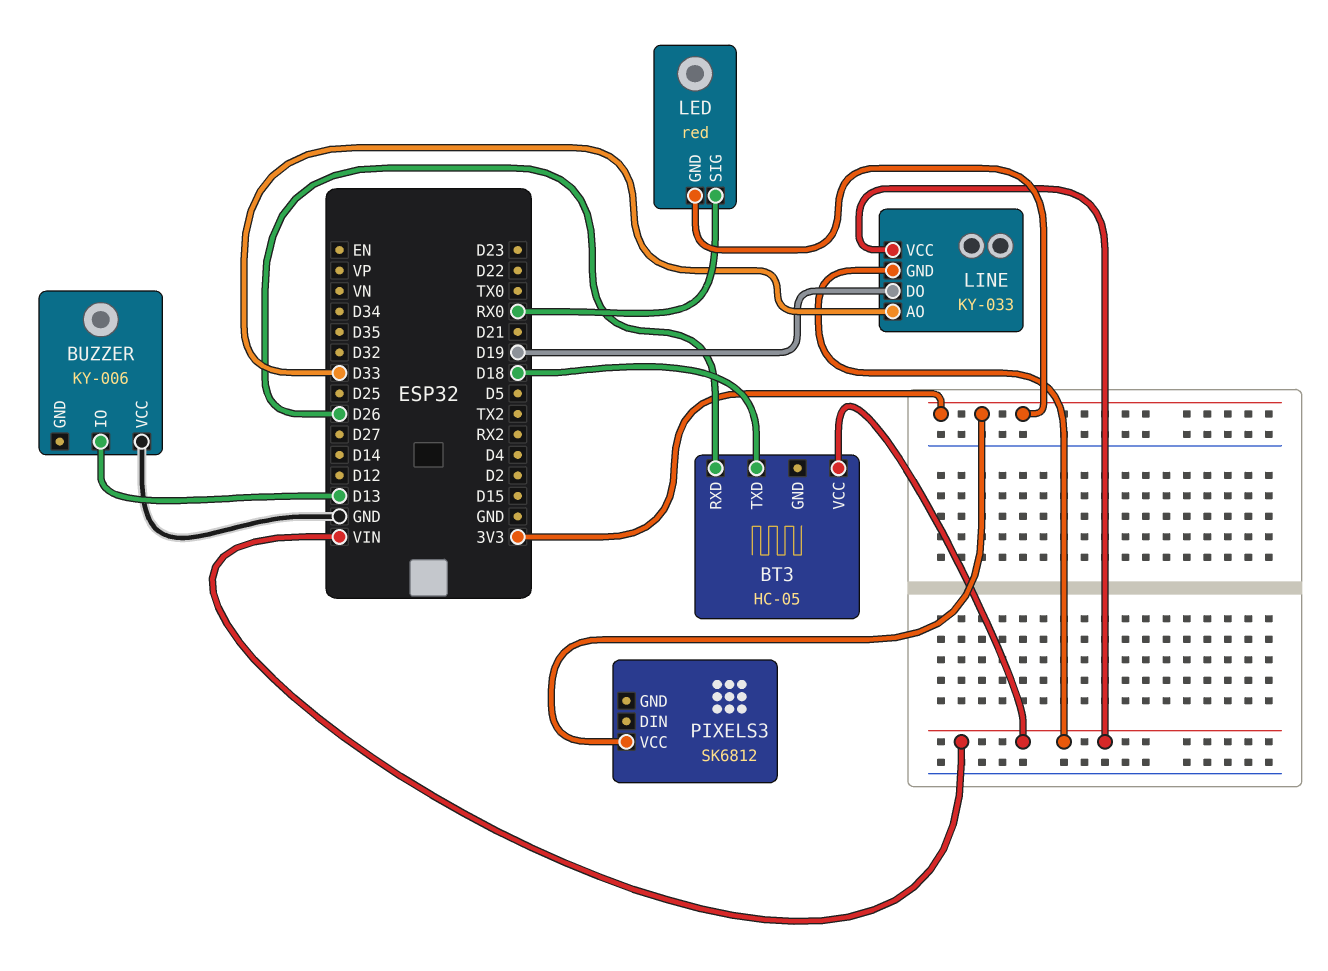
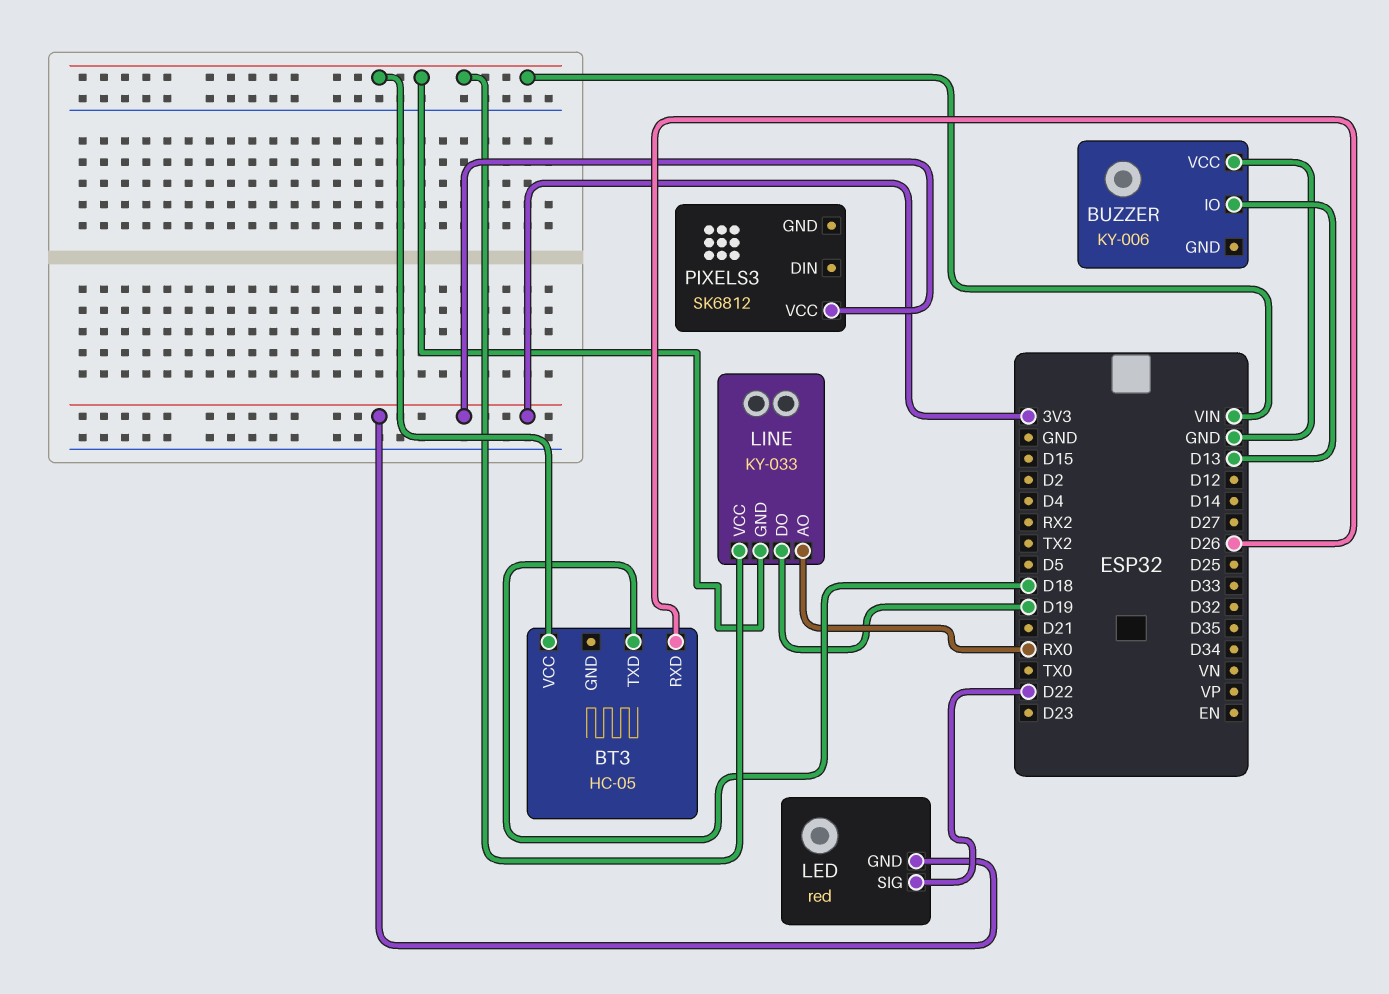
LED pin SIG: RX0 -> D22
LINE pin AO: D33 -> RX0

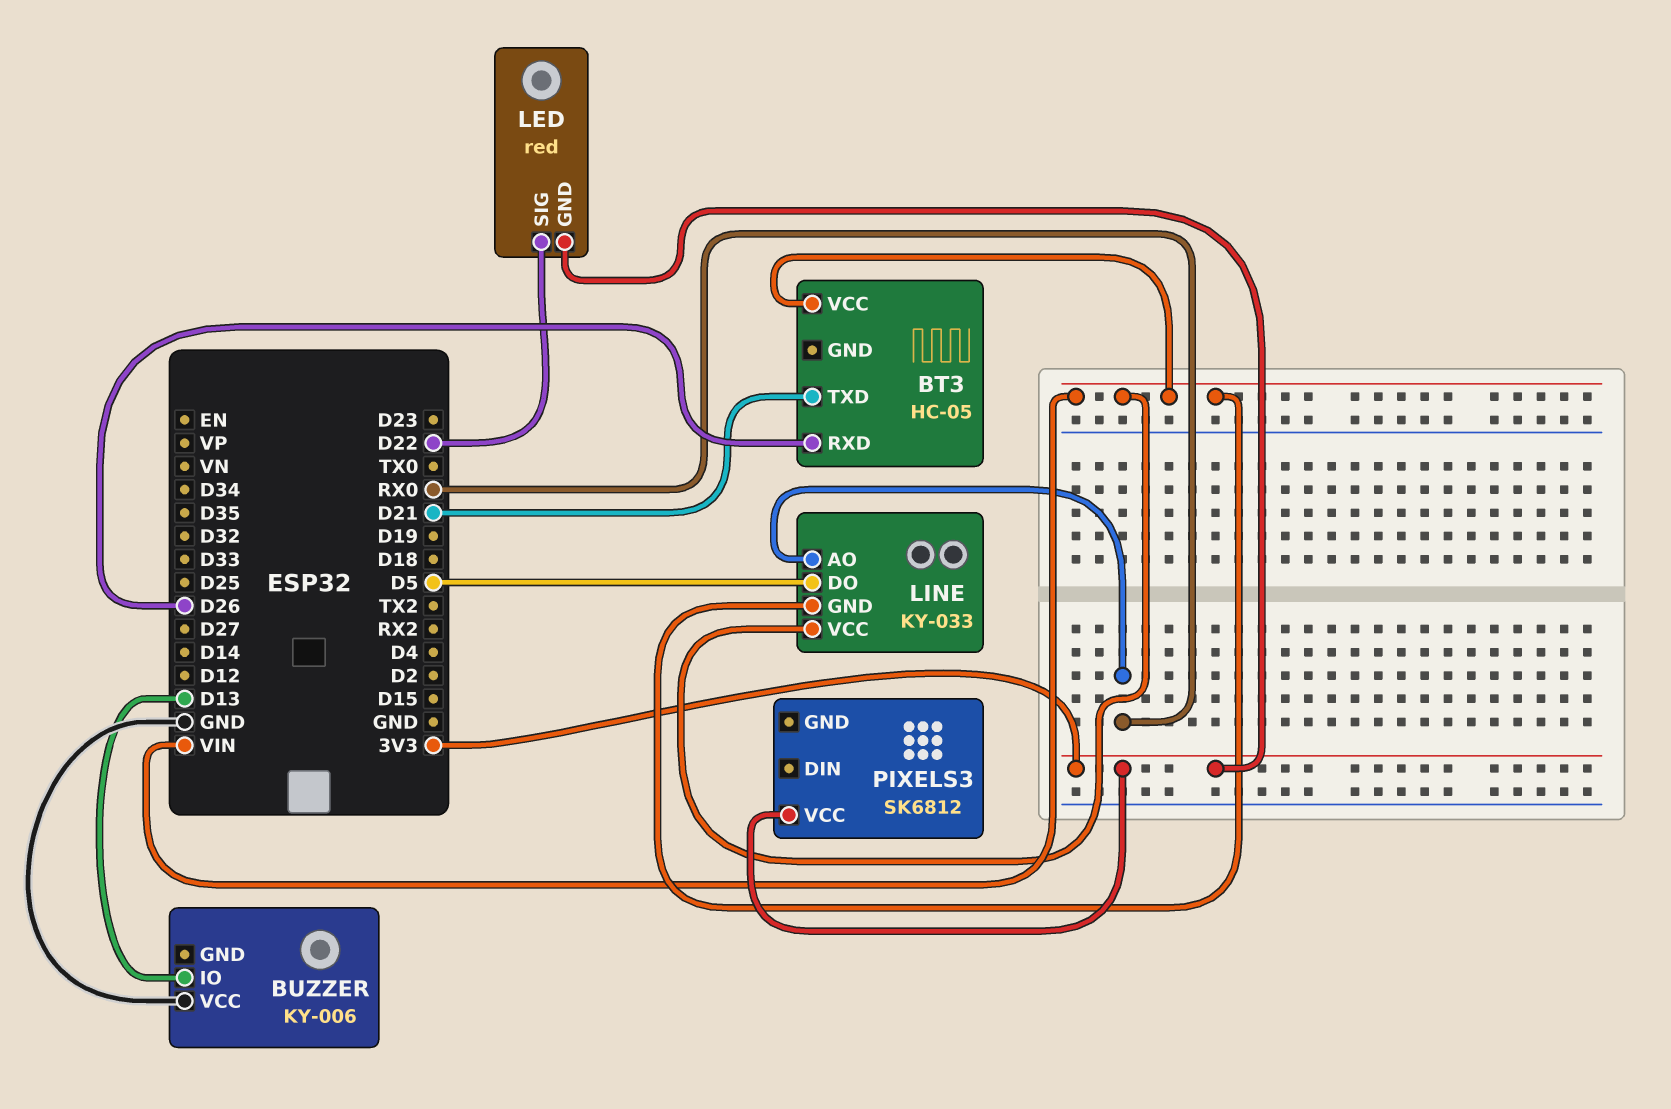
BT3 pin TXD: D18 -> D21
LINE pin DO: D19 -> D5

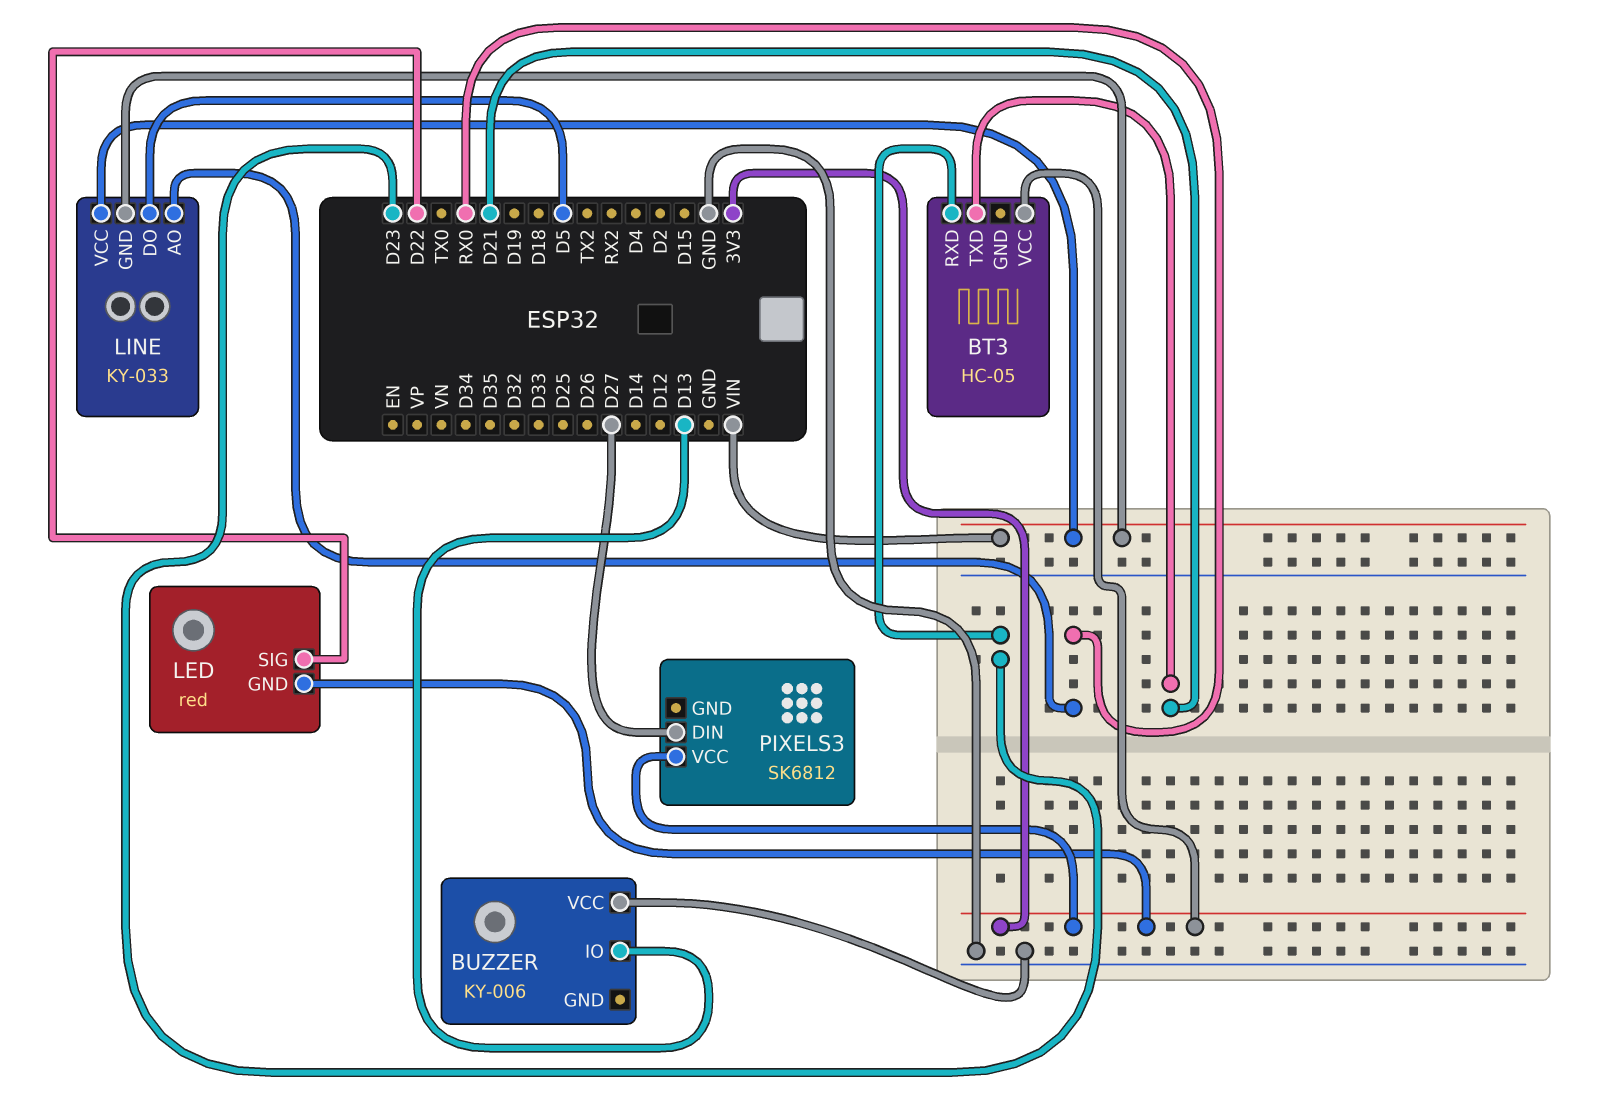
BT3 pin RXD: D26 -> D23
BT3 pin VCC: VIN -> 3V3
PIXELS3 pin DIN: none -> D27

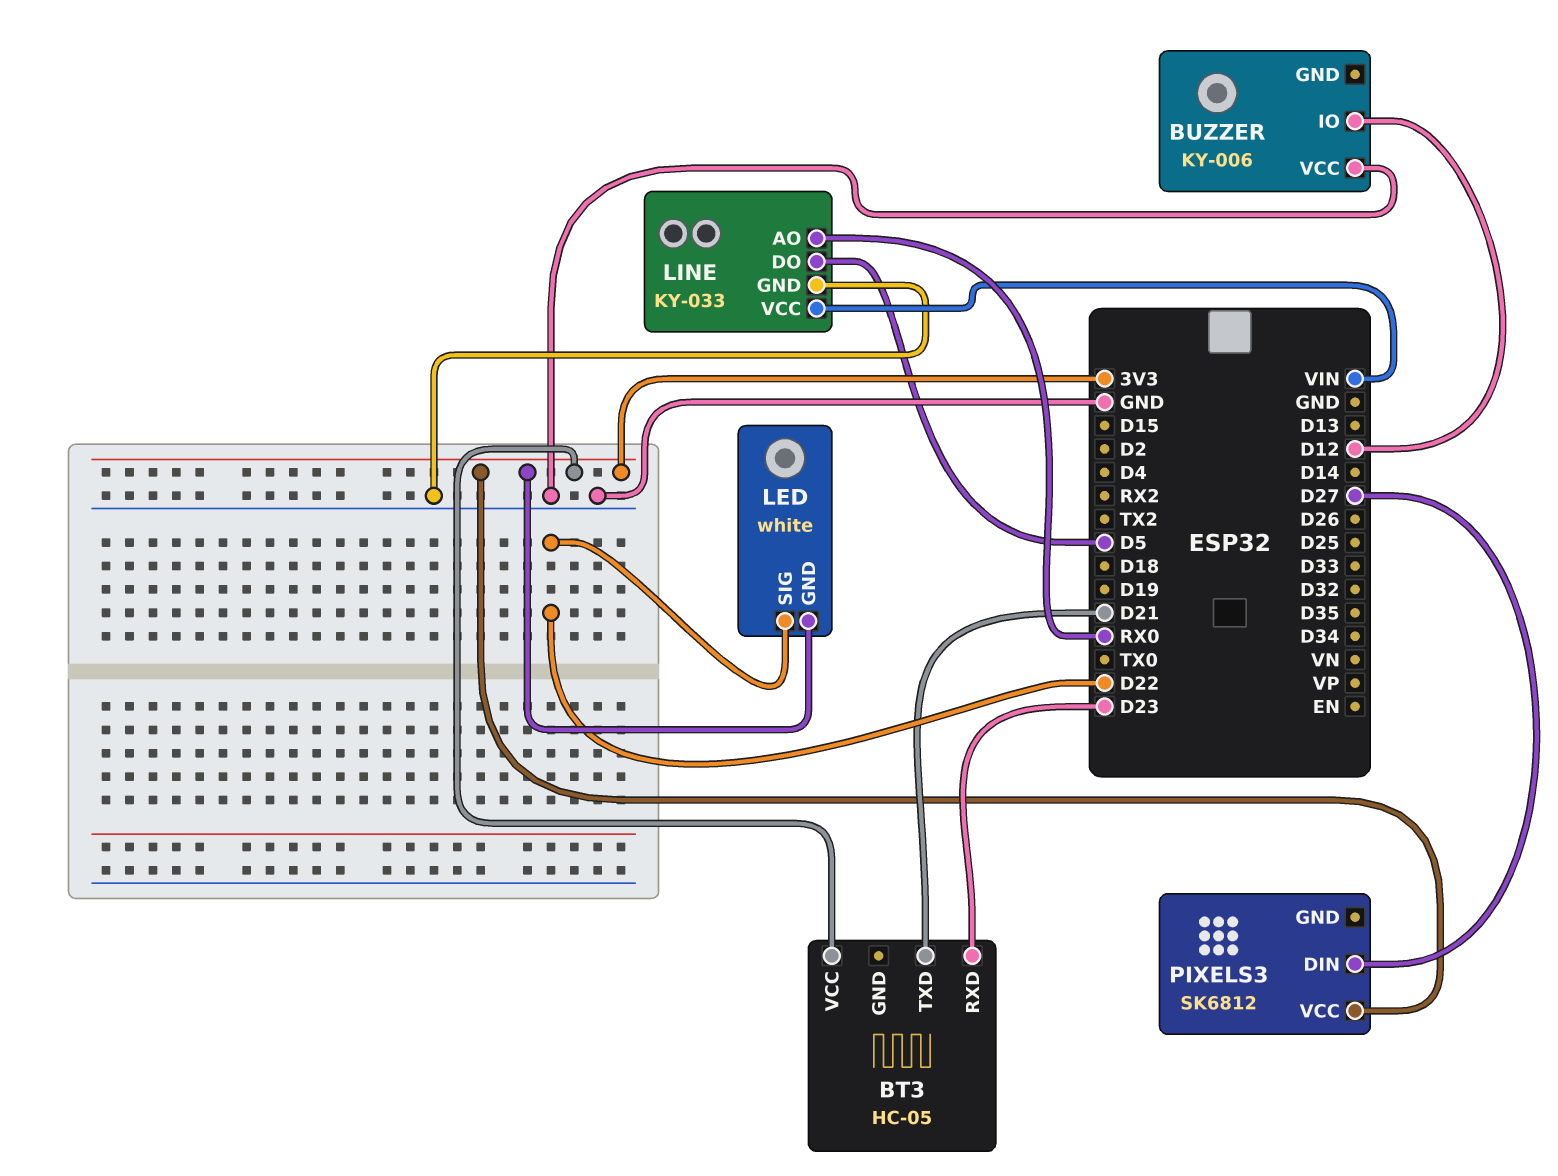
BUZZER pin IO: D13 -> D12
LED: red -> white
LINE pin GND: VIN -> GND

